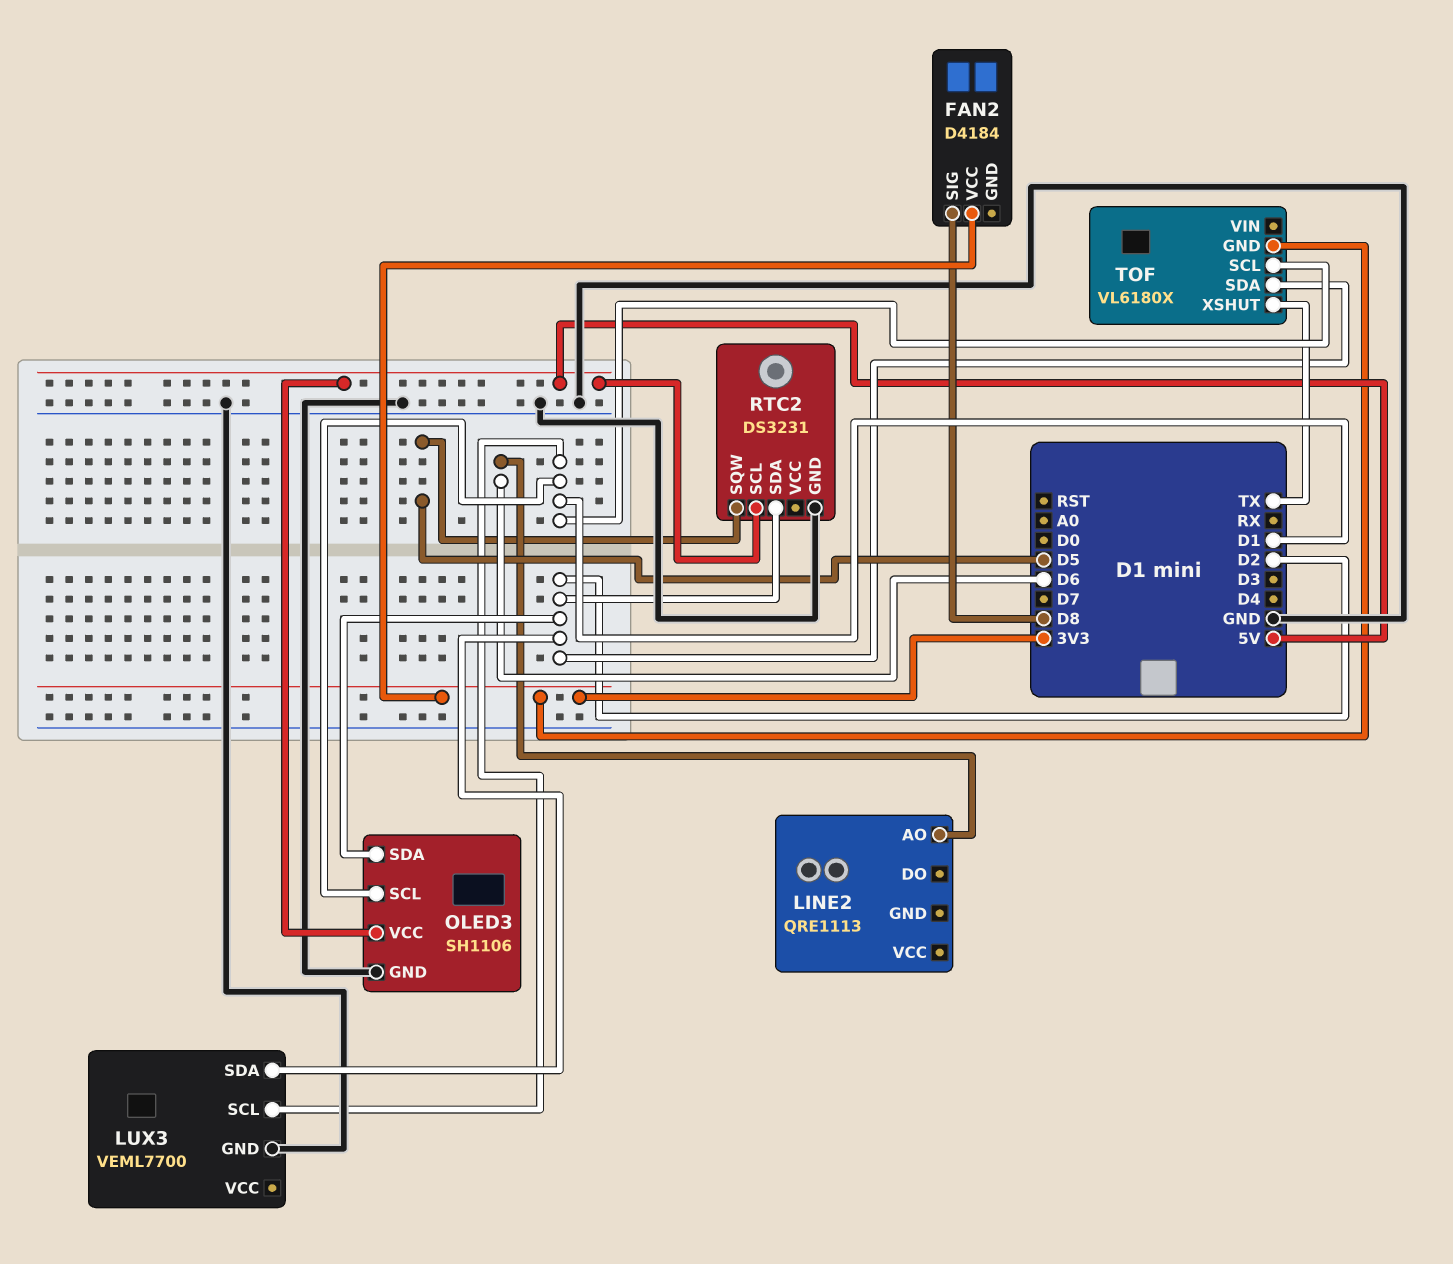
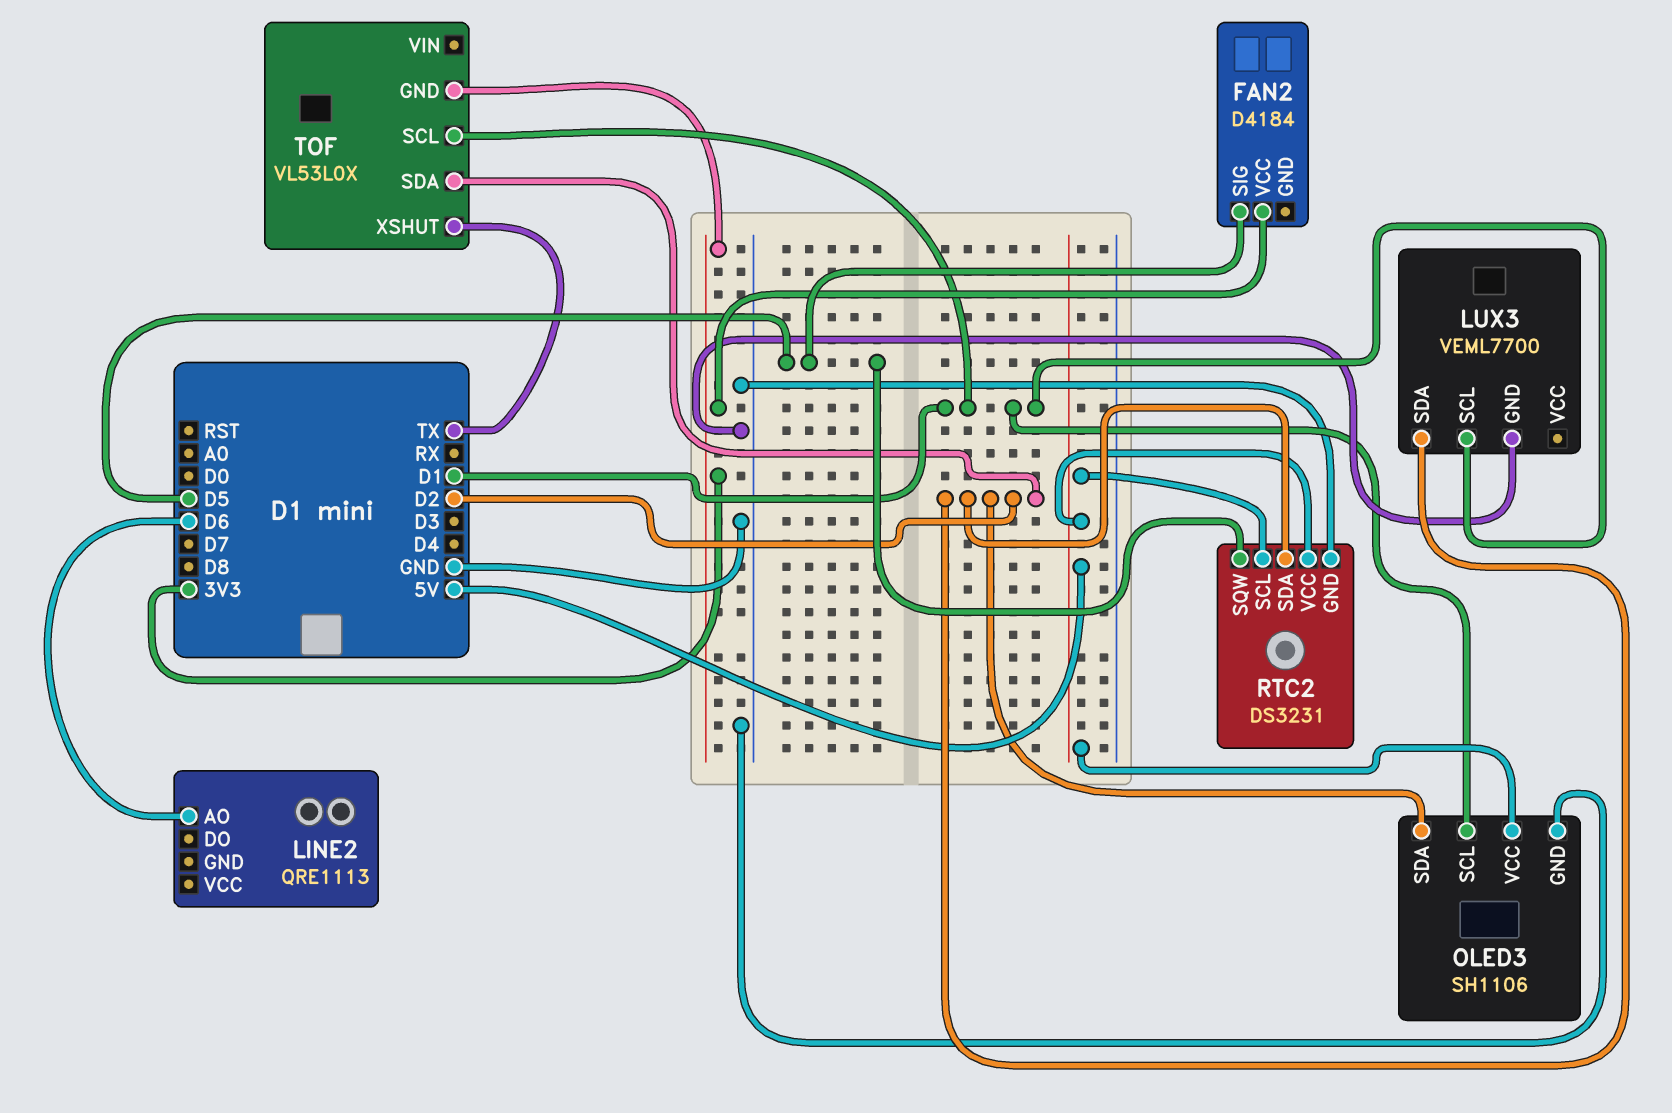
FAN2 pin SIG: D8 -> D5
RTC2 pin VCC: none -> 5V
TOF: VL6180X -> VL53L0X

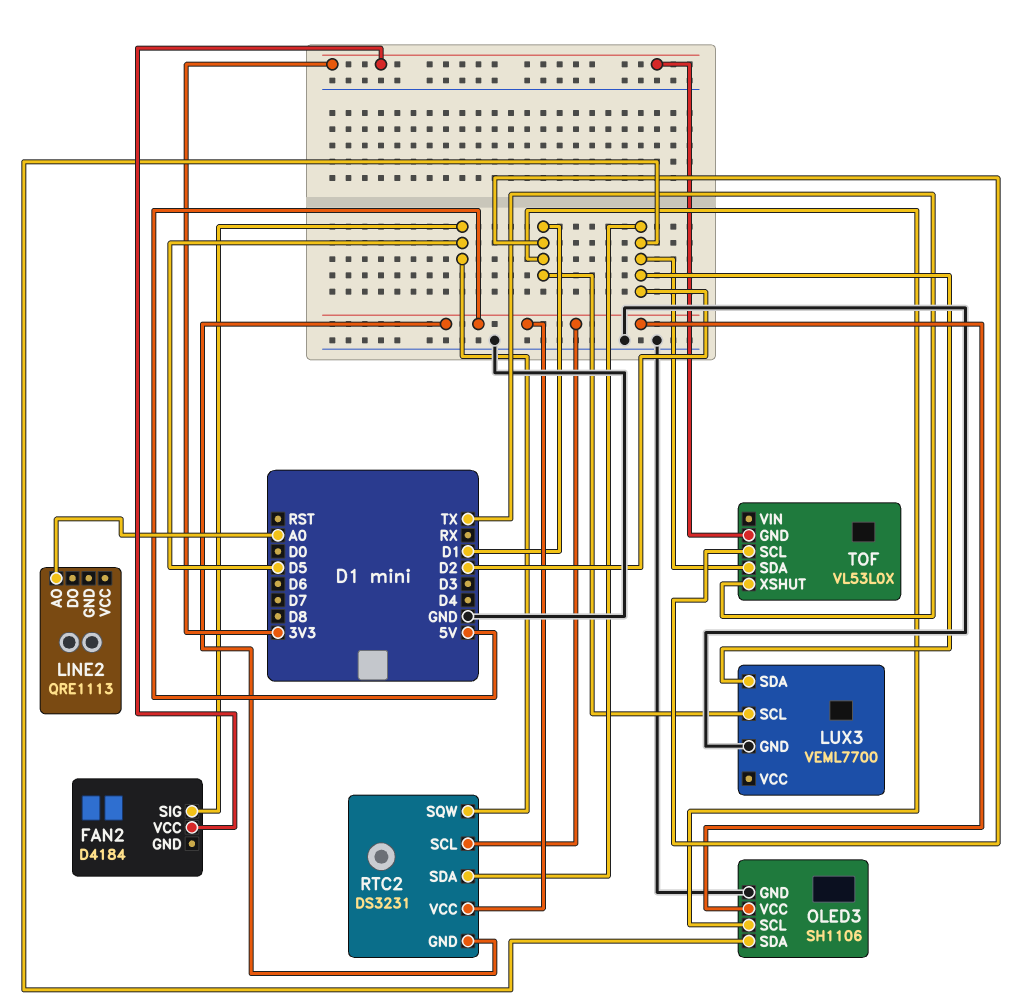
LINE2 pin AO: D6 -> A0
RTC2 pin GND: GND -> 5V

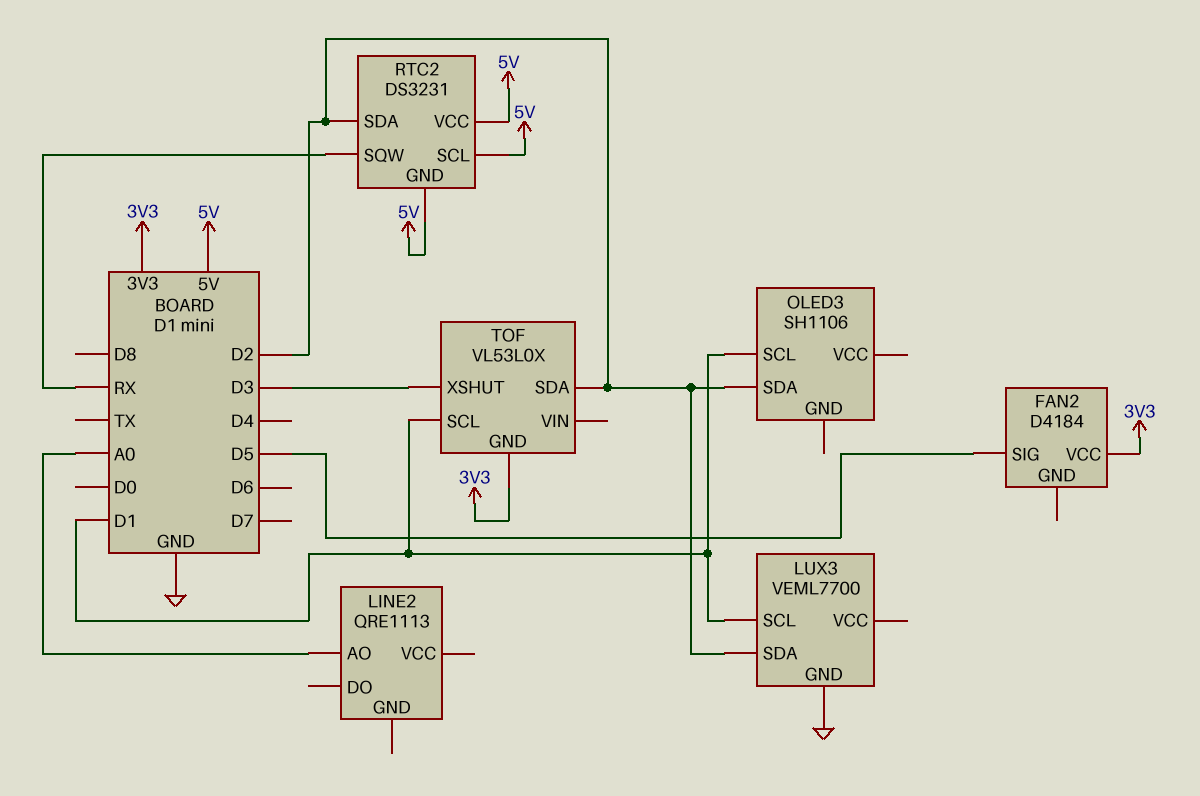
OLED3 pin GND: GND -> none
OLED3 pin VCC: 5V -> none
RTC2 pin SQW: D5 -> RX
TOF pin XSHUT: TX -> D3

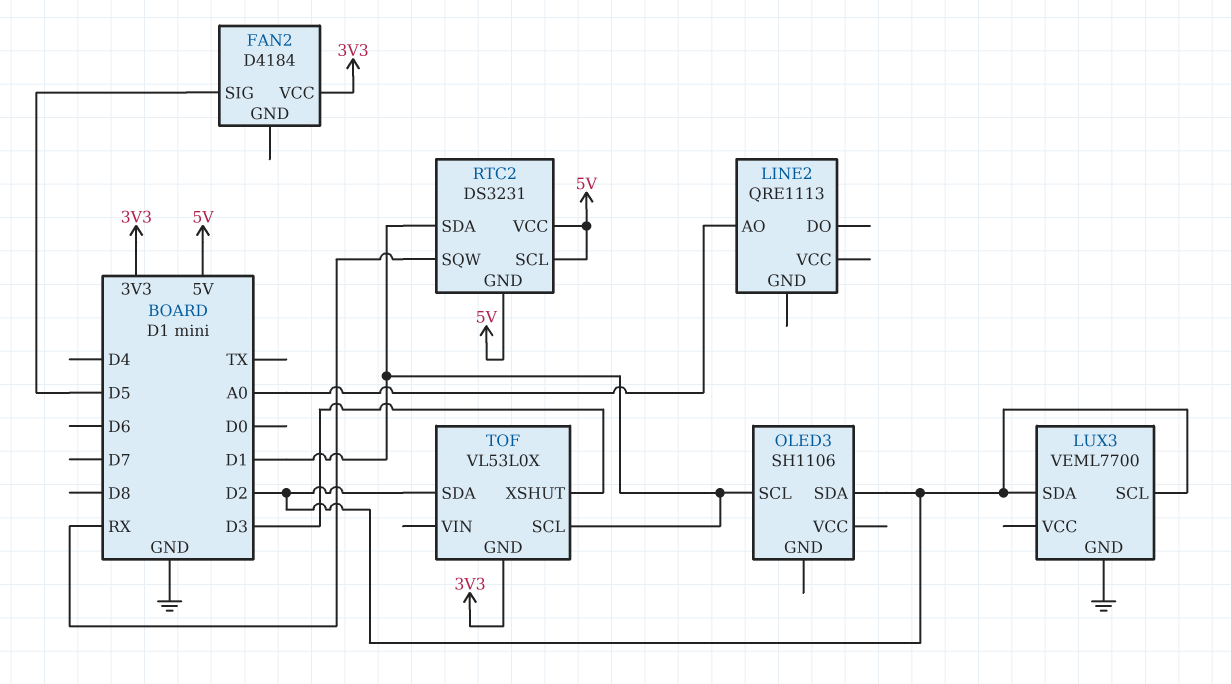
LUX3 pin SCL: D1 -> D2
RTC2 pin SDA: D2 -> D1

